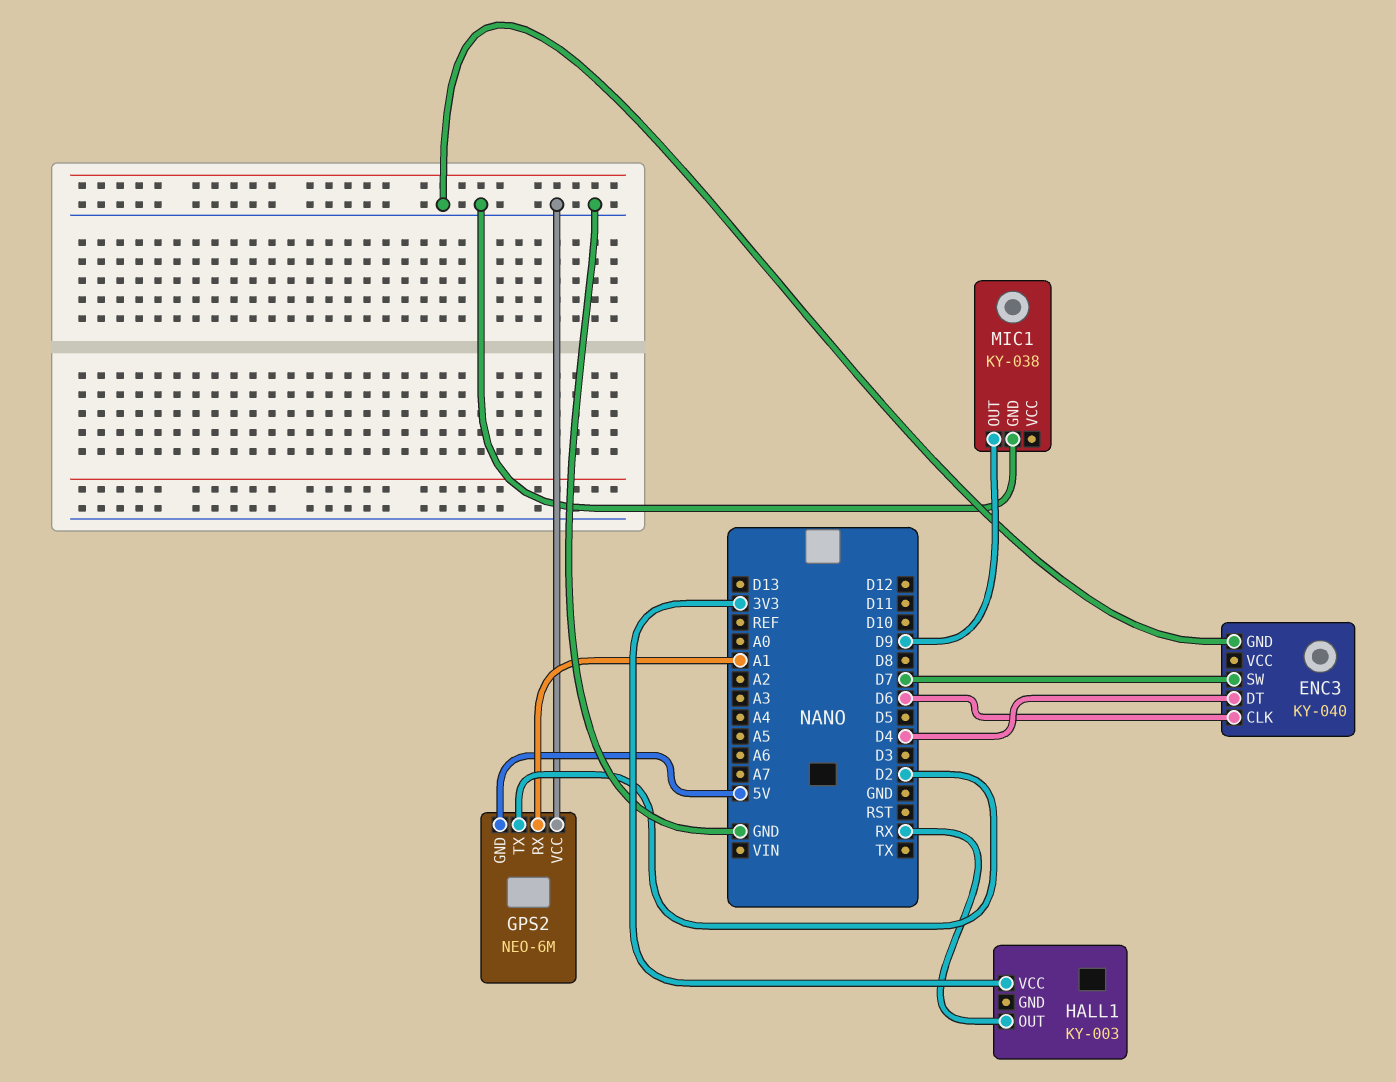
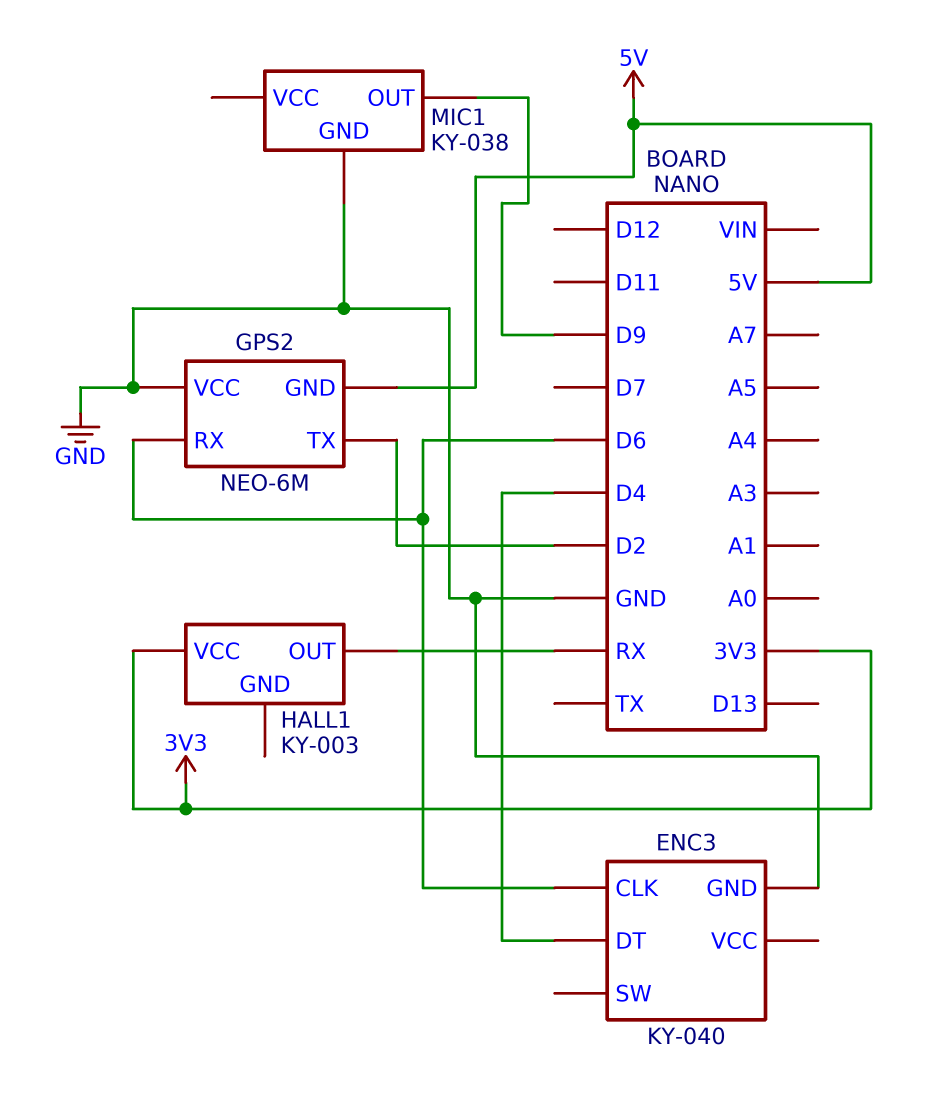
ENC3 pin SW: D7 -> none
GPS2 pin RX: A1 -> D6

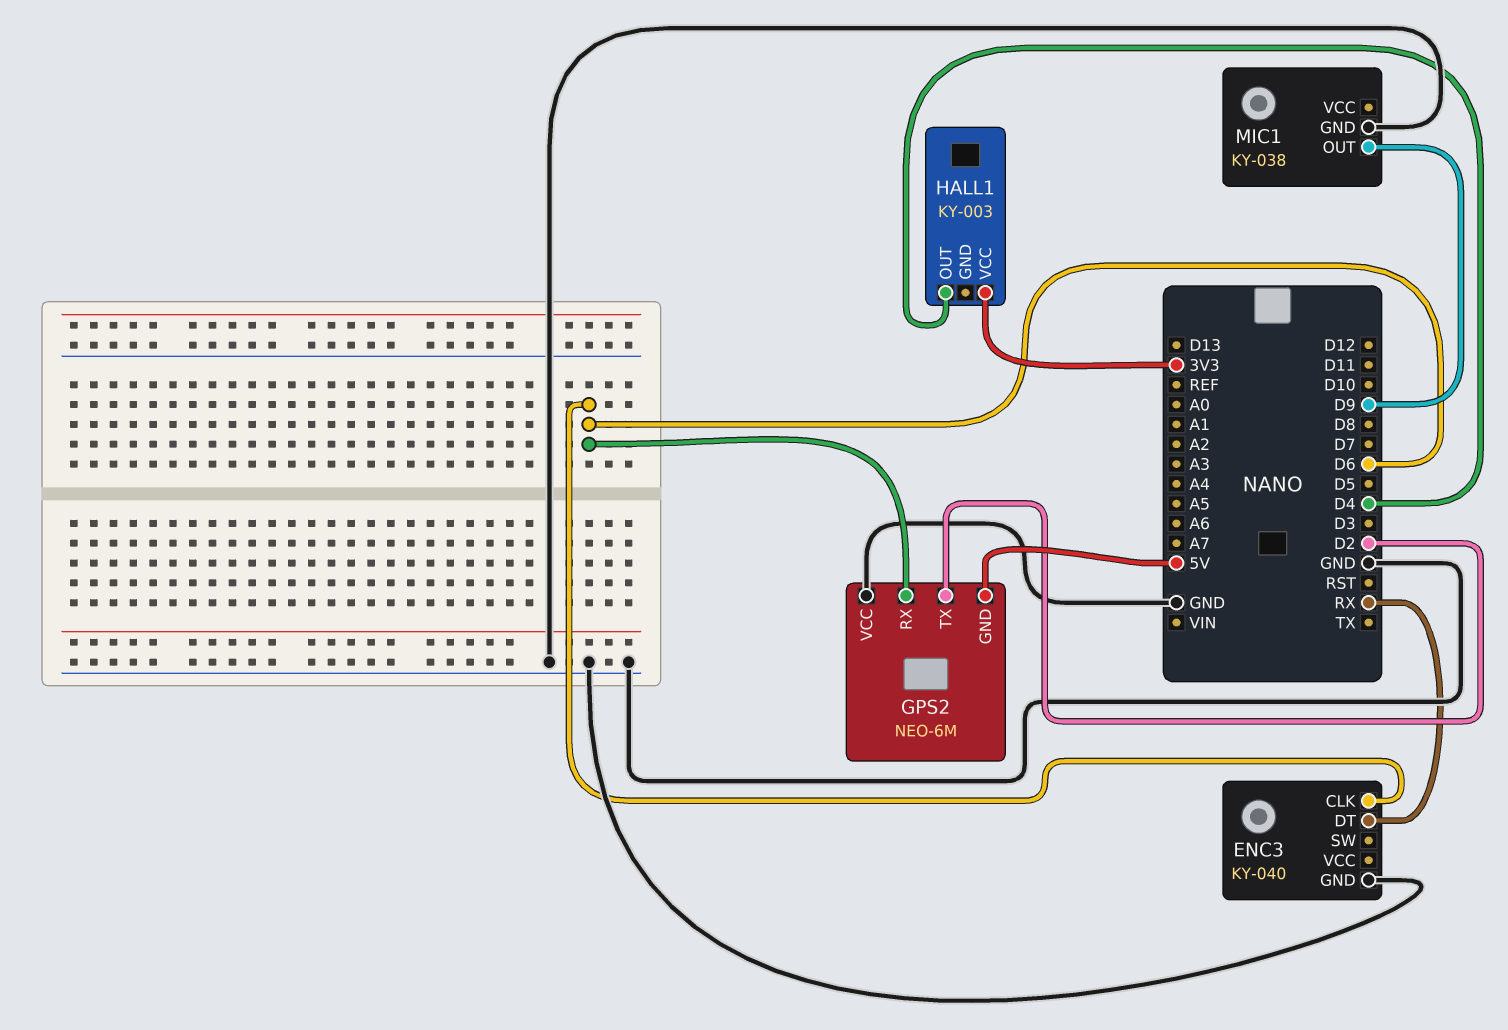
ENC3 pin DT: D4 -> RX
HALL1 pin OUT: RX -> D4

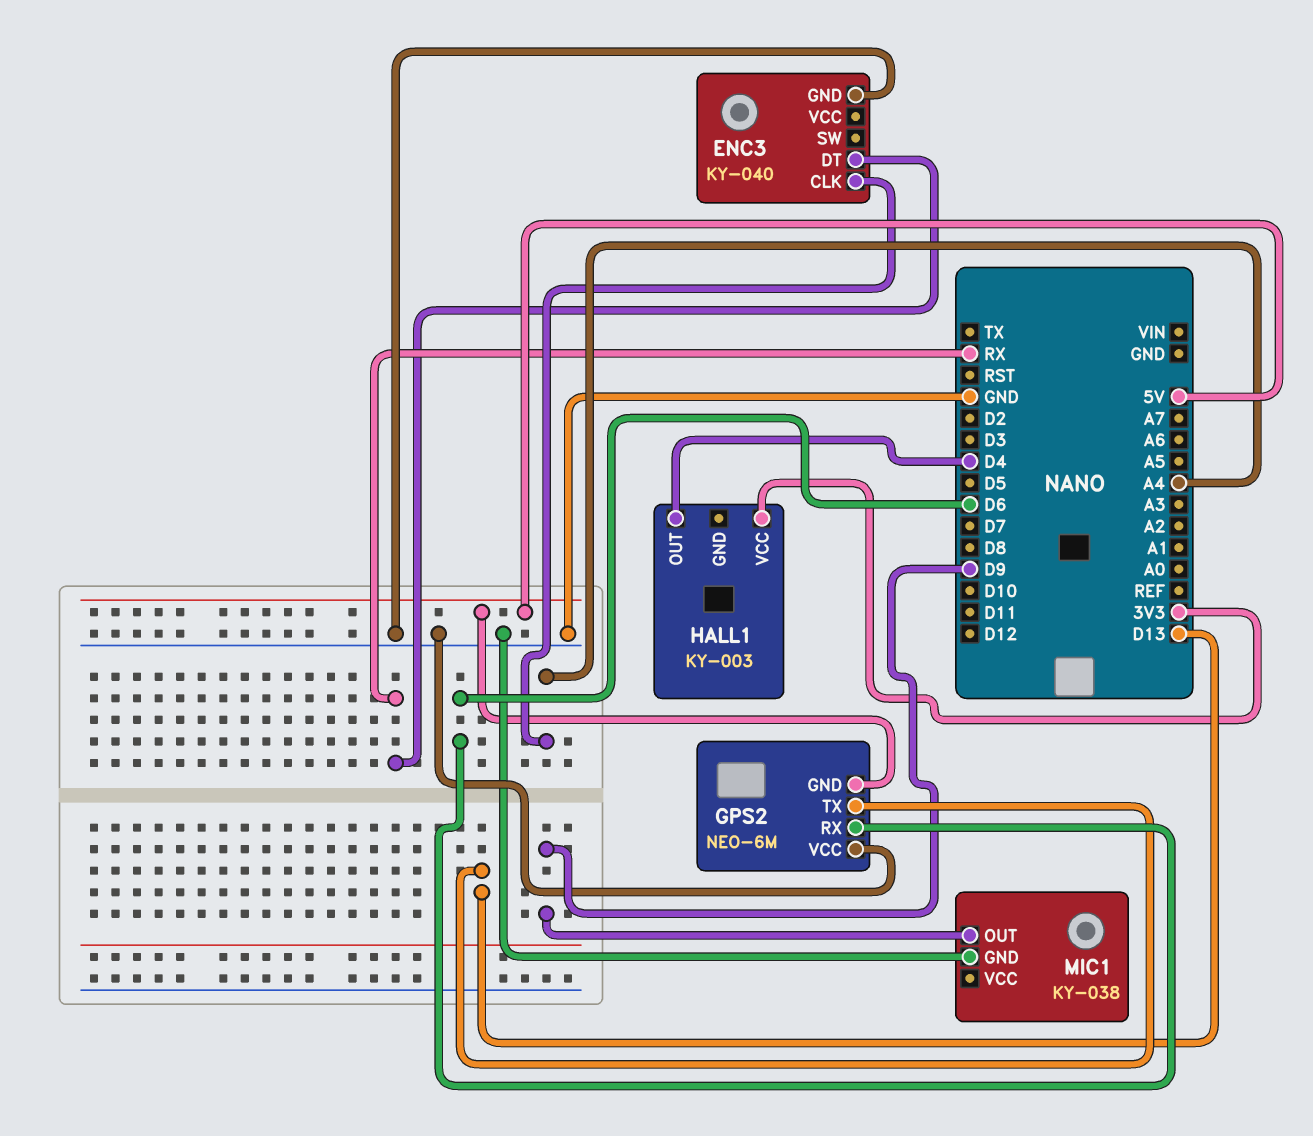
ENC3 pin CLK: D6 -> A4
GPS2 pin TX: D2 -> D13

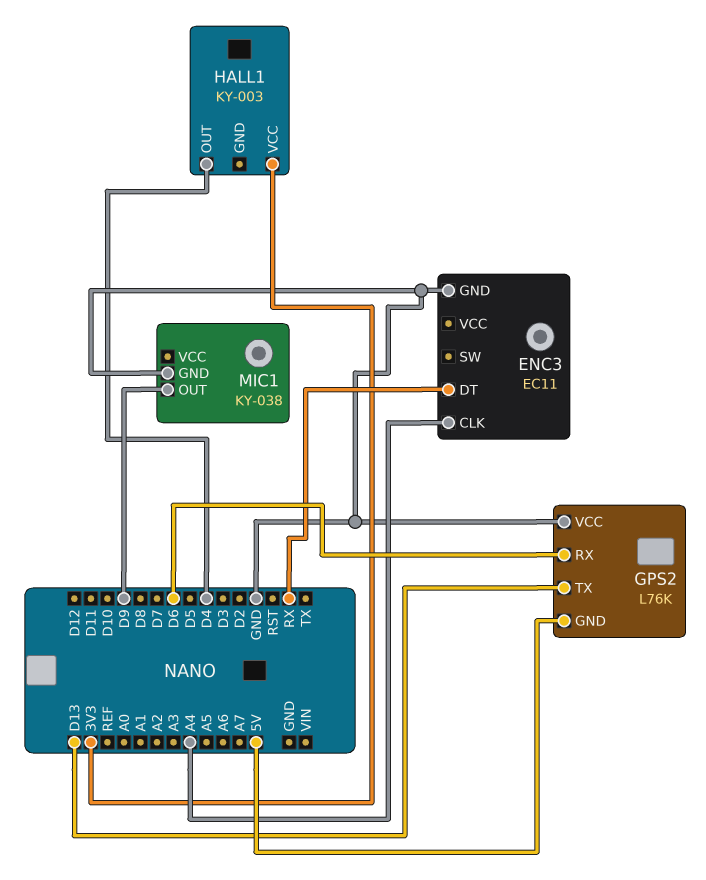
ENC3: KY-040 -> EC11
GPS2: NEO-6M -> L76K

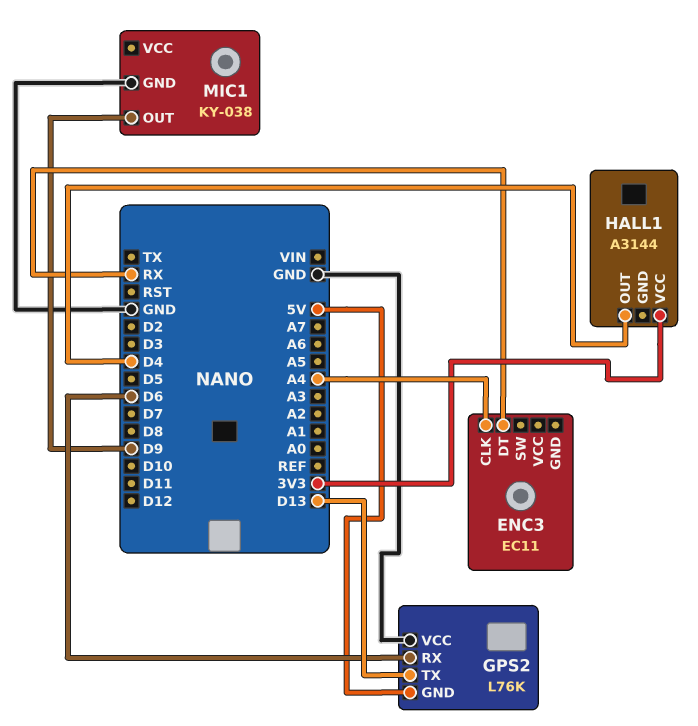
ENC3 pin GND: GND -> none
HALL1: KY-003 -> A3144

